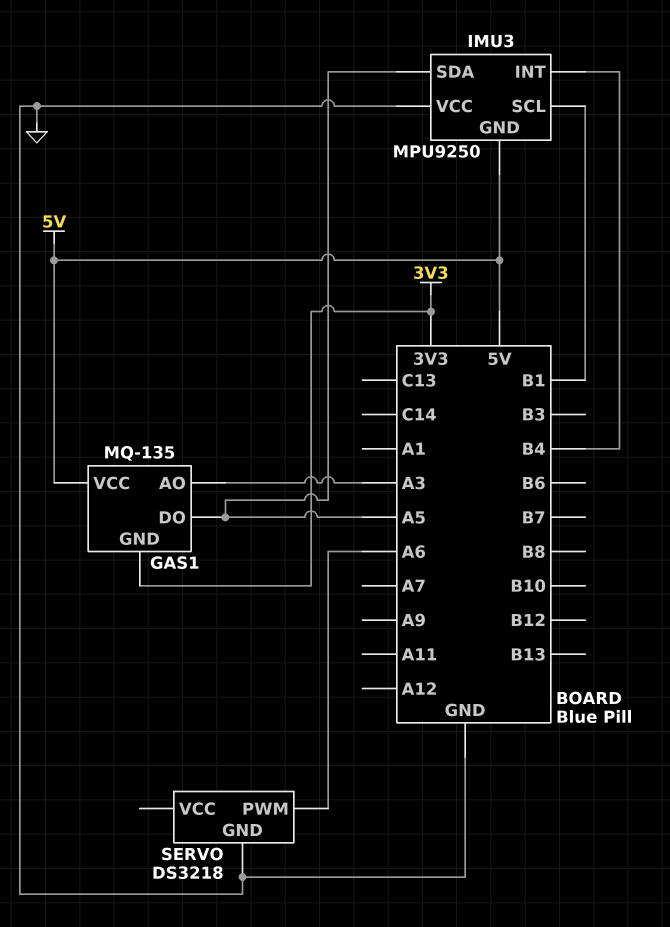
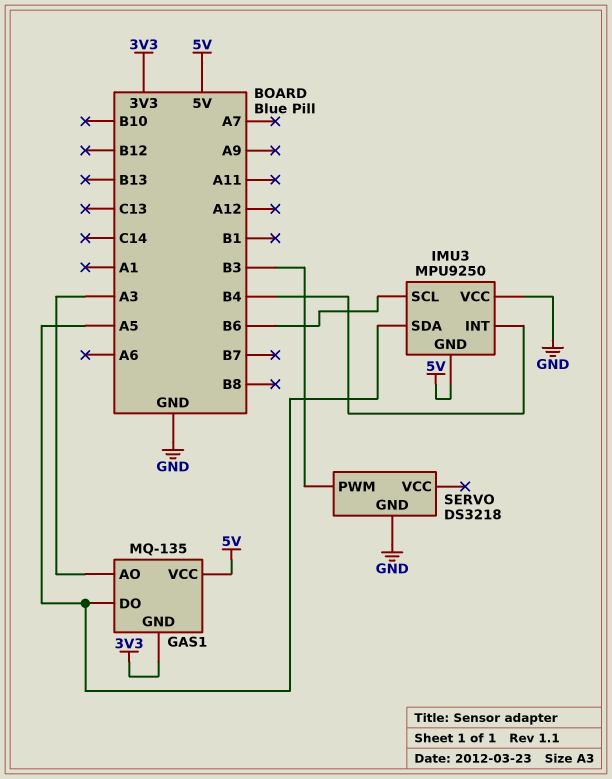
IMU3 pin SCL: B1 -> B6
SERVO pin PWM: A6 -> B3

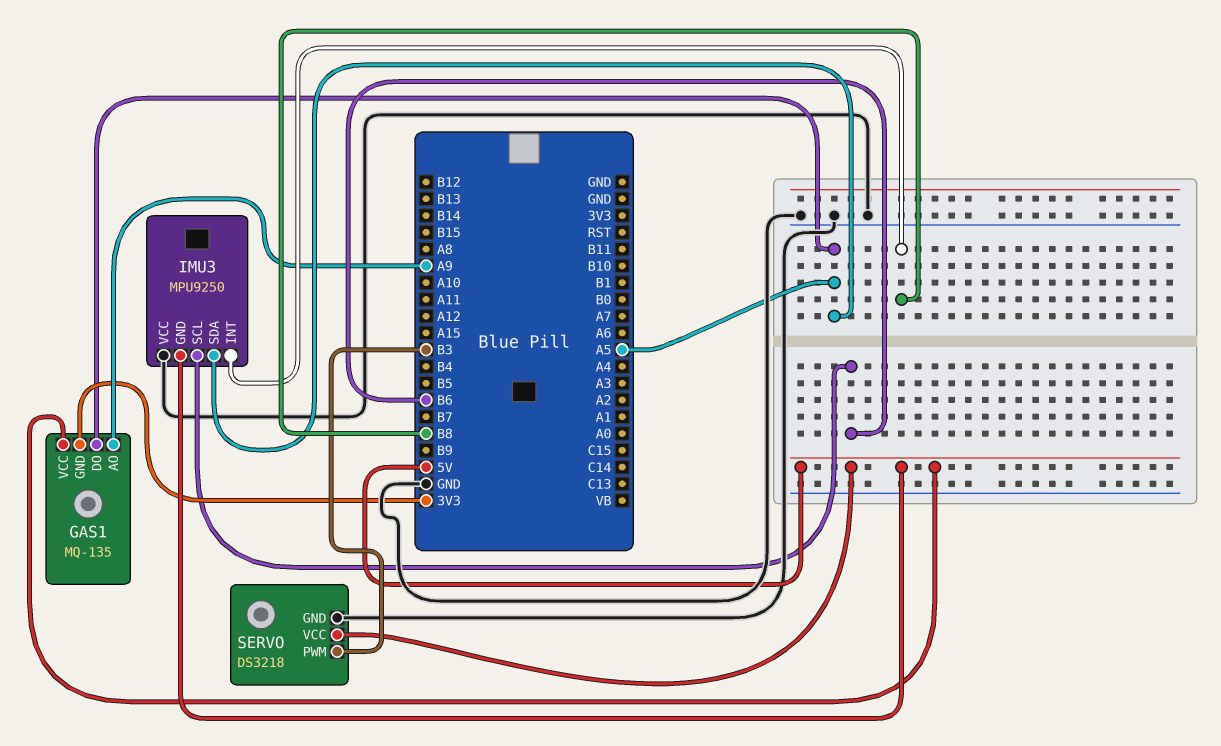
GAS1 pin AO: A3 -> A9
IMU3 pin INT: B4 -> B8
SERVO pin VCC: none -> 5V

